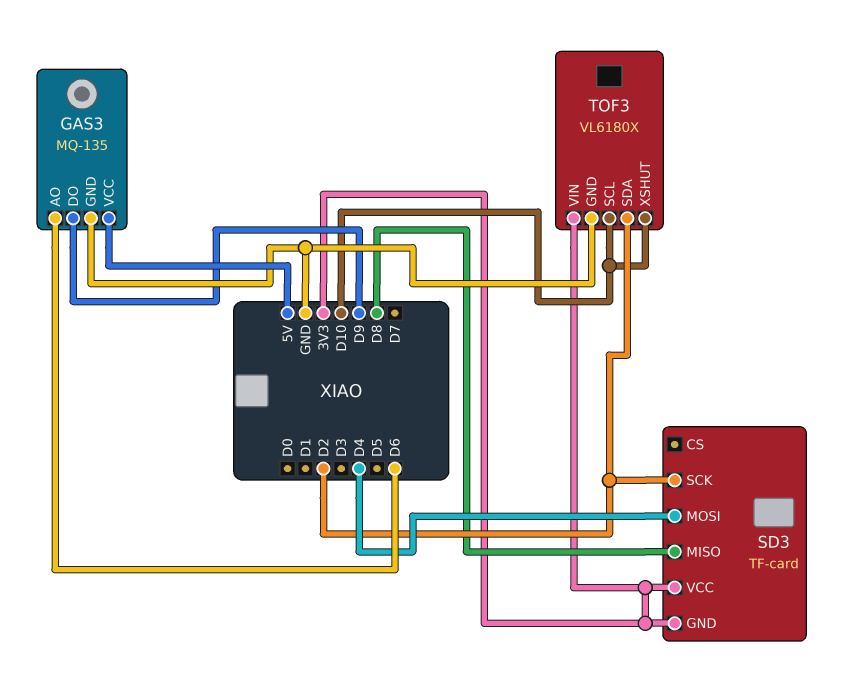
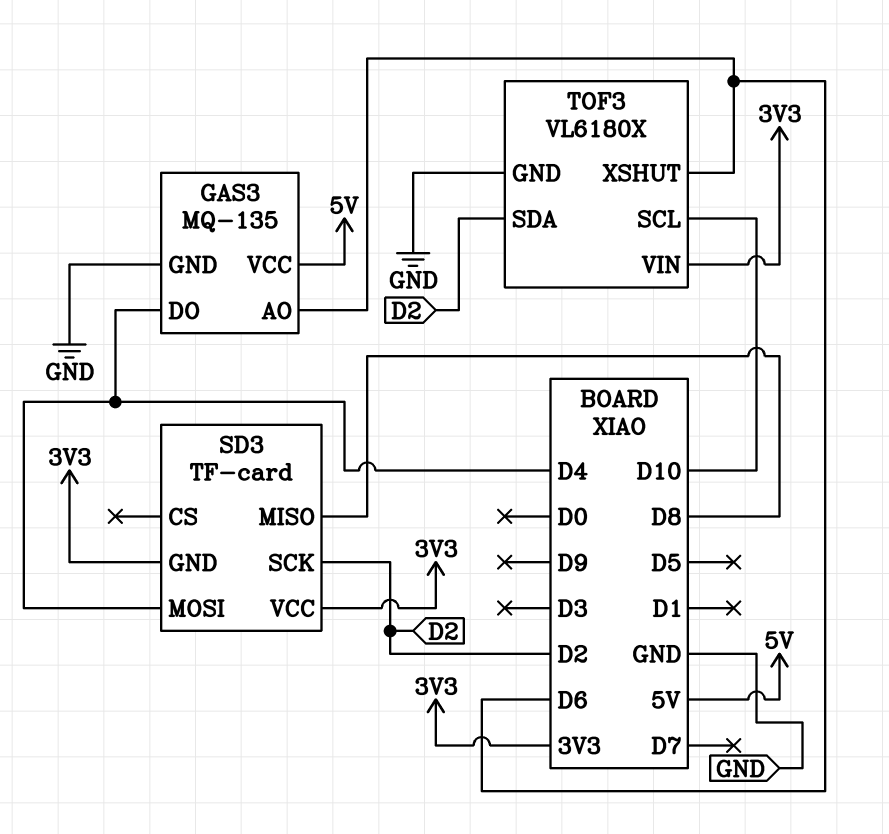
GAS3 pin DO: D9 -> D4
TOF3 pin XSHUT: D10 -> D6

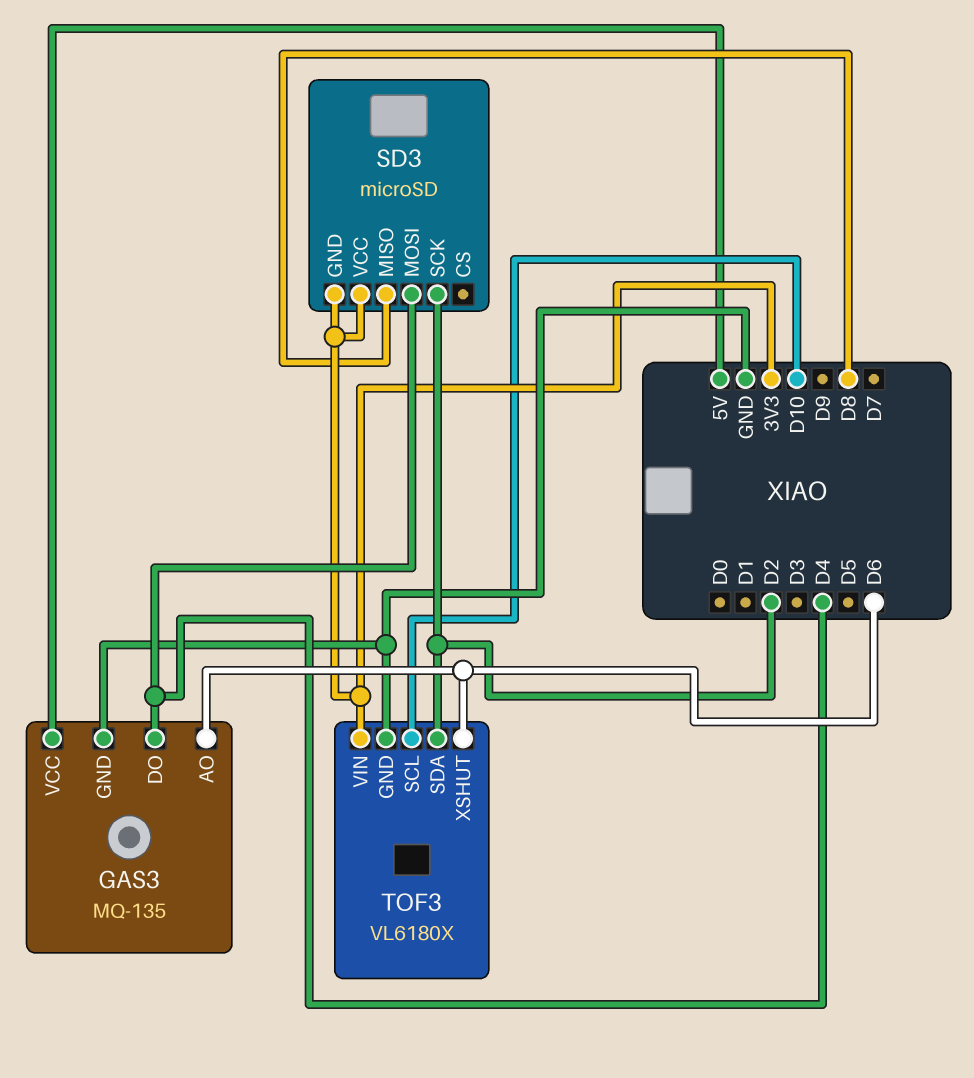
SD3: TF-card -> microSD

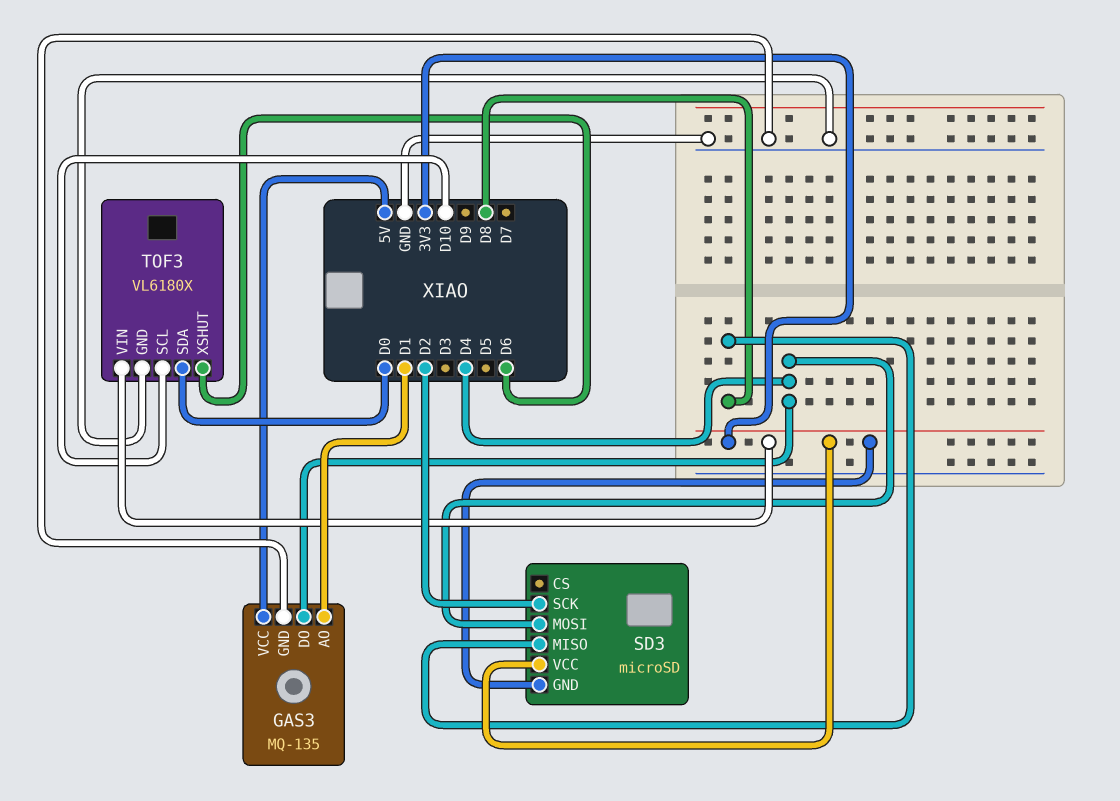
GAS3 pin AO: D6 -> D1
TOF3 pin SDA: D2 -> D0

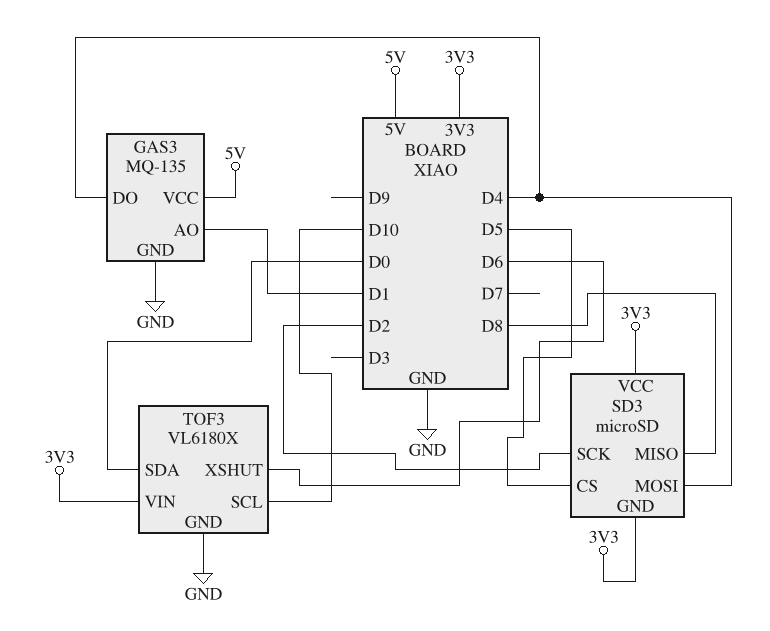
SD3 pin CS: none -> D5

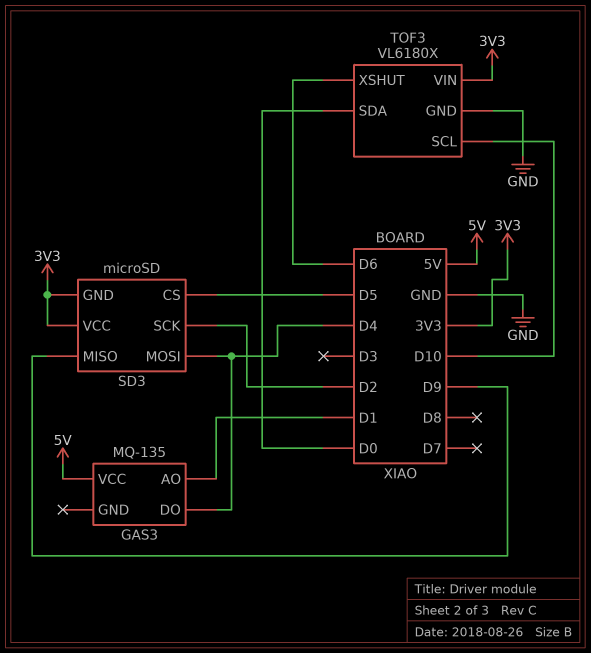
GAS3 pin GND: GND -> none
SD3 pin MISO: D8 -> D9

